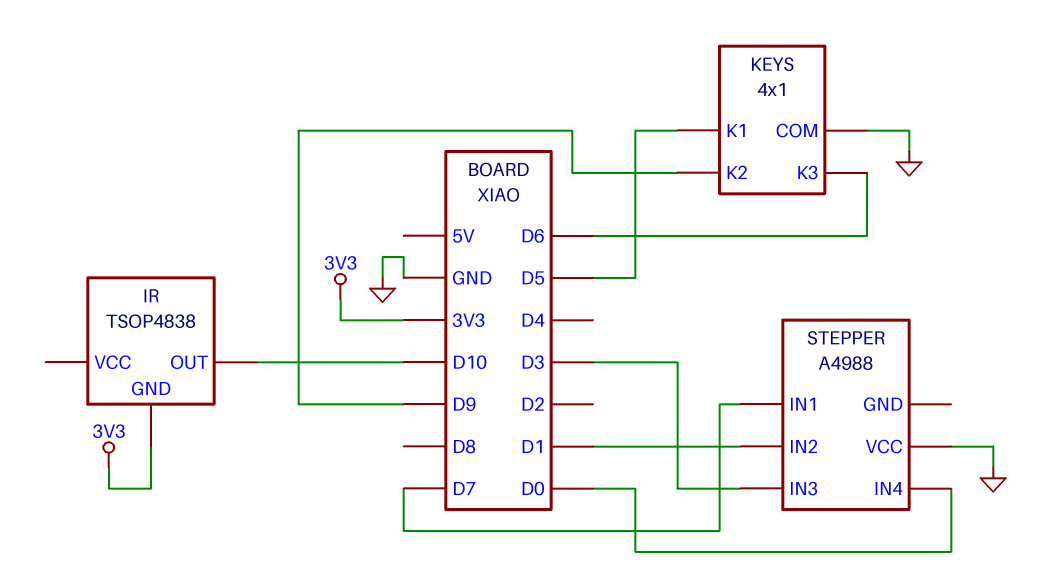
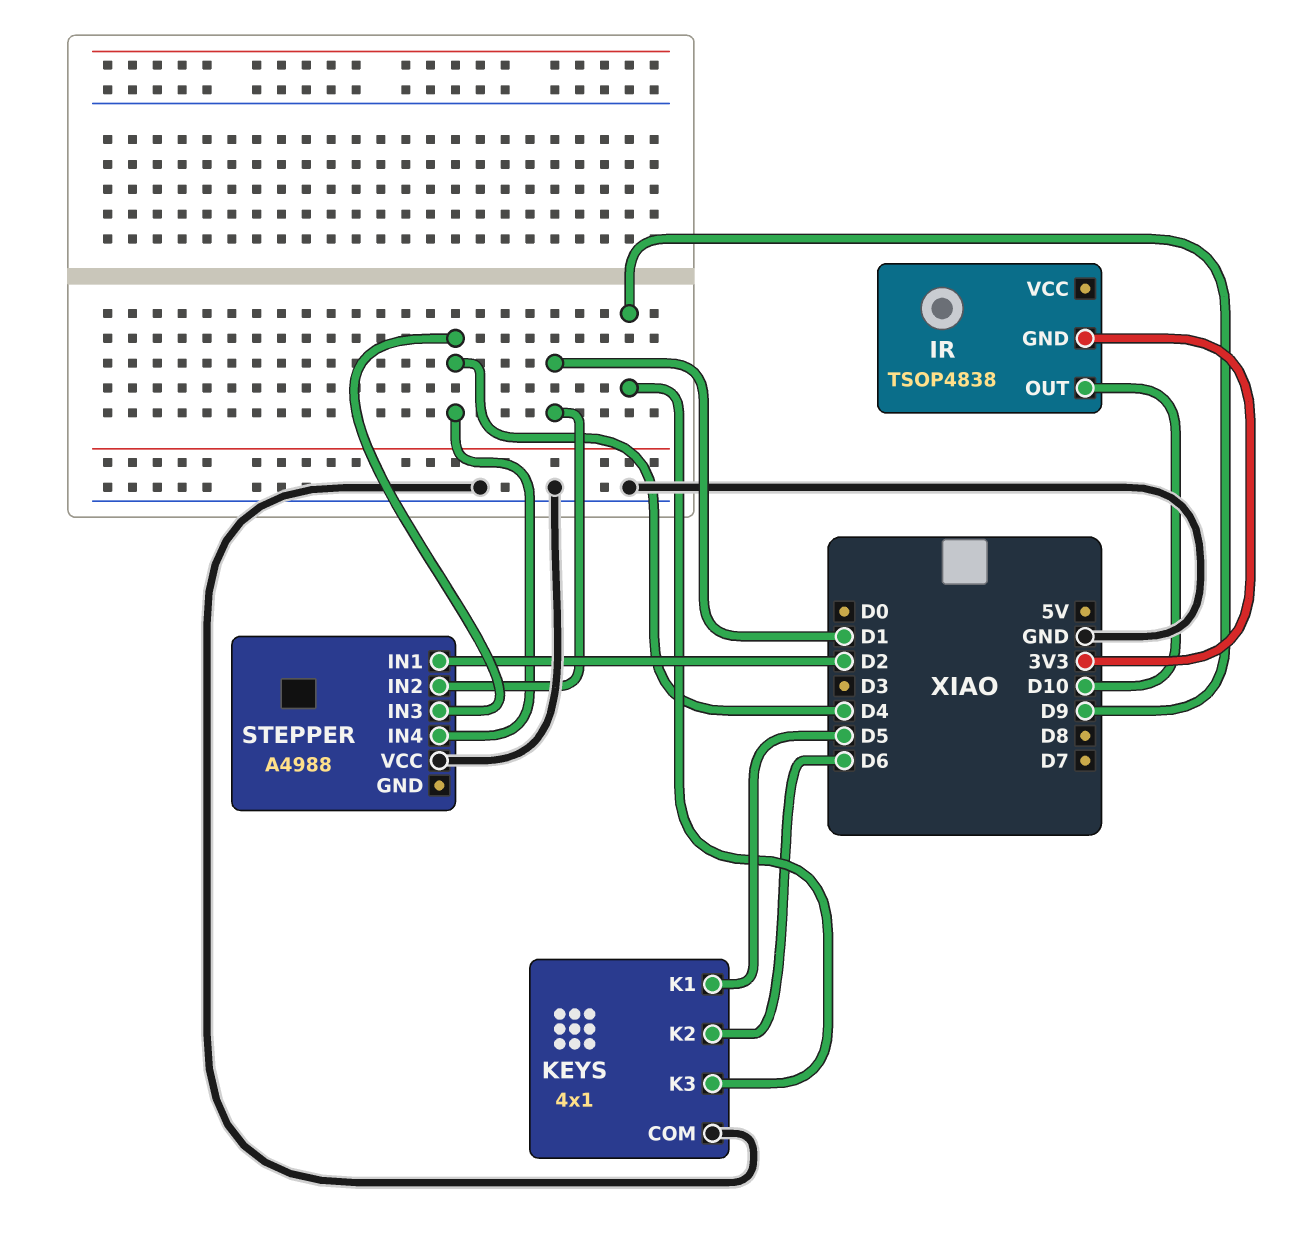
KEYS pin K2: D9 -> D6
KEYS pin K3: D6 -> D9
STEPPER pin IN1: D7 -> D2
STEPPER pin IN3: D3 -> D4
STEPPER pin IN4: D0 -> D4

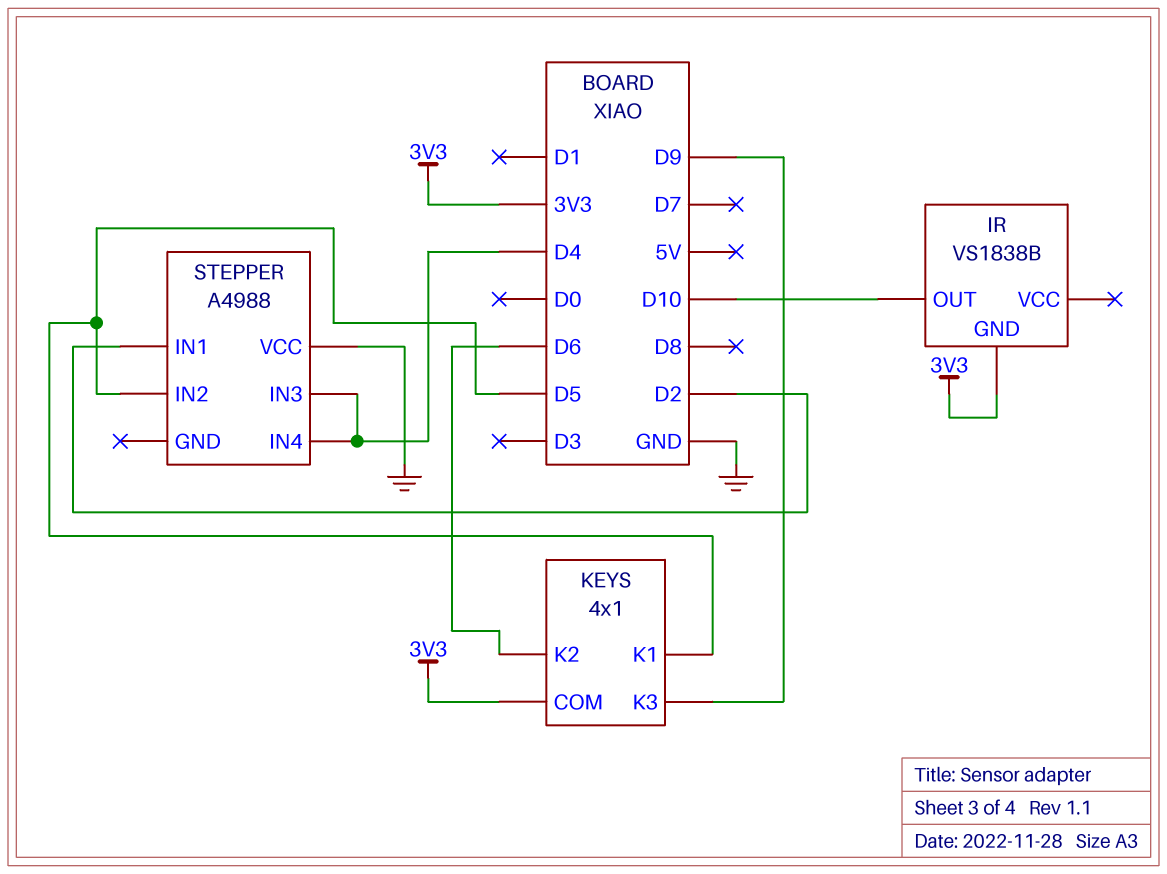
IR: TSOP4838 -> VS1838B
KEYS pin COM: GND -> 3V3
STEPPER pin IN2: D1 -> D5

